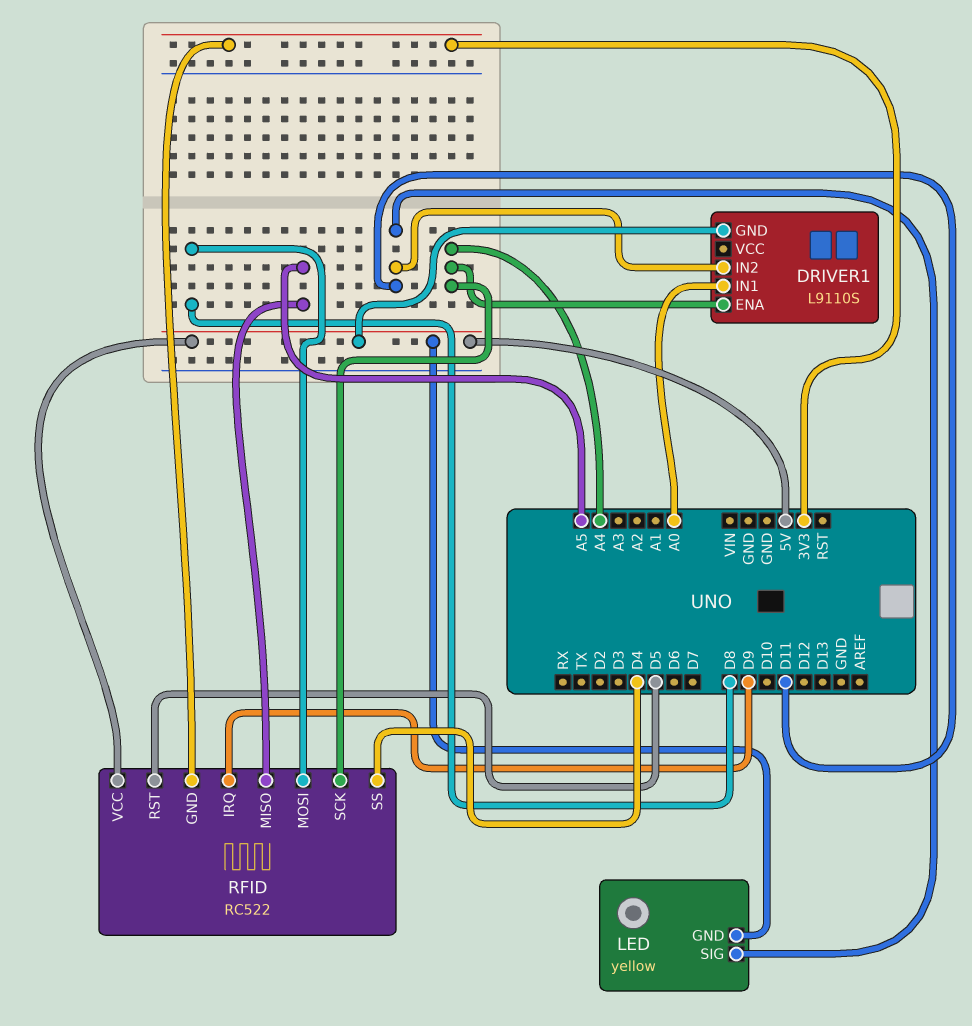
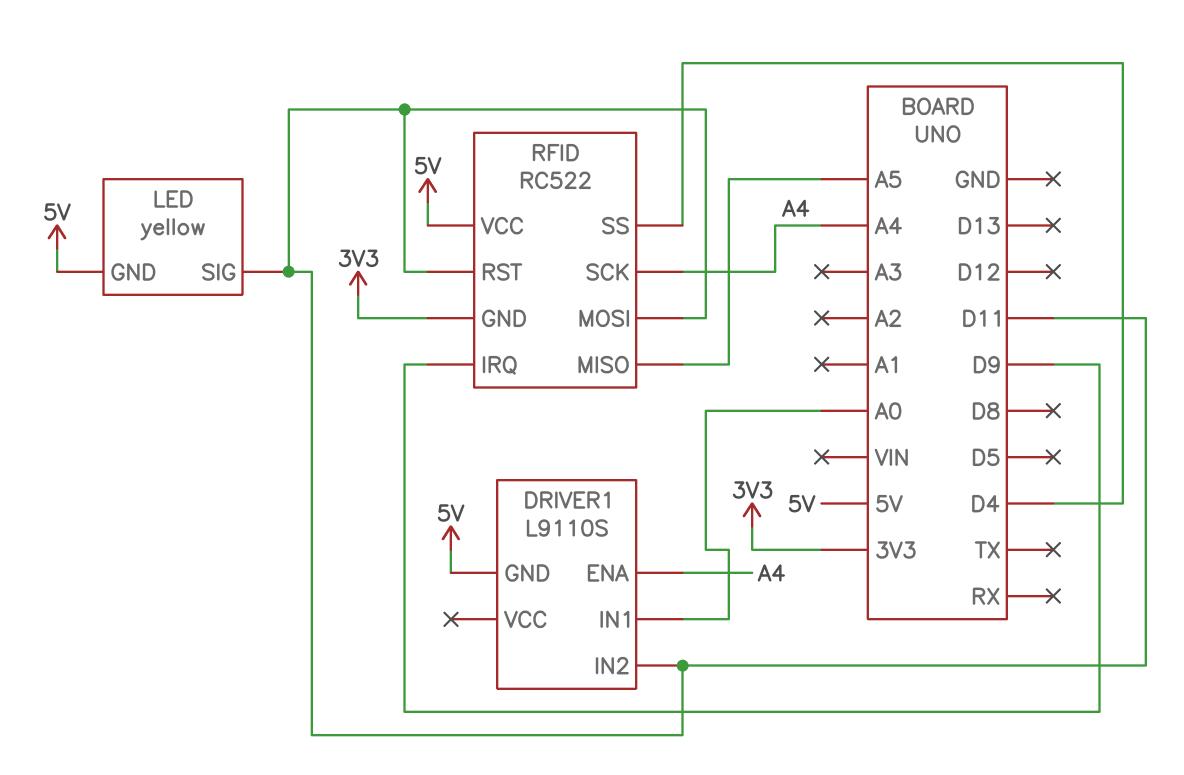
RFID pin MOSI: D8 -> D11
RFID pin RST: D5 -> D11

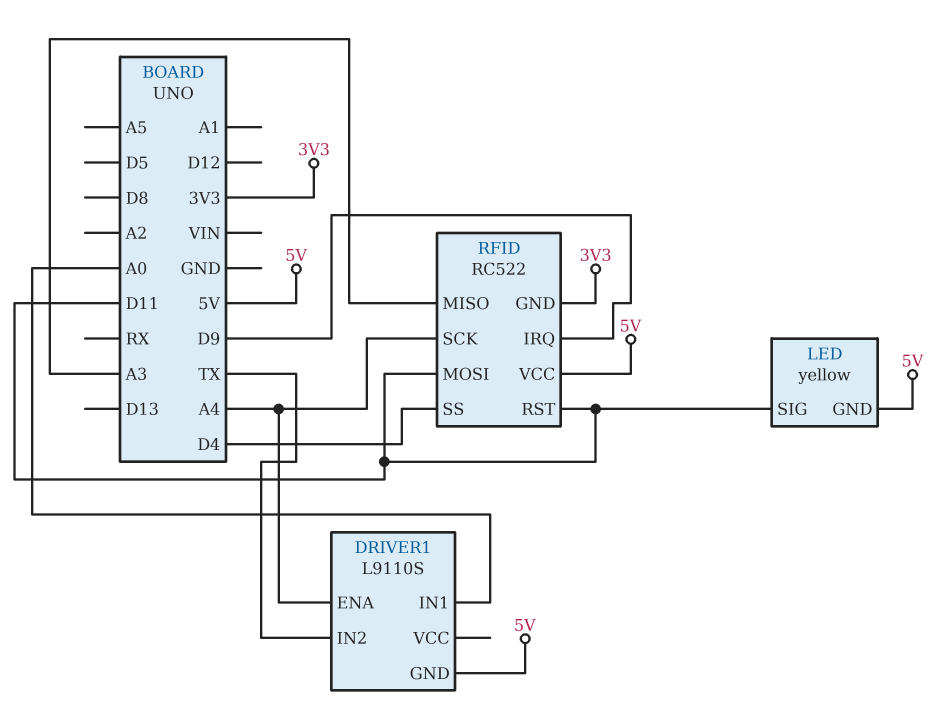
DRIVER1 pin IN2: D11 -> TX
RFID pin MISO: A5 -> A3

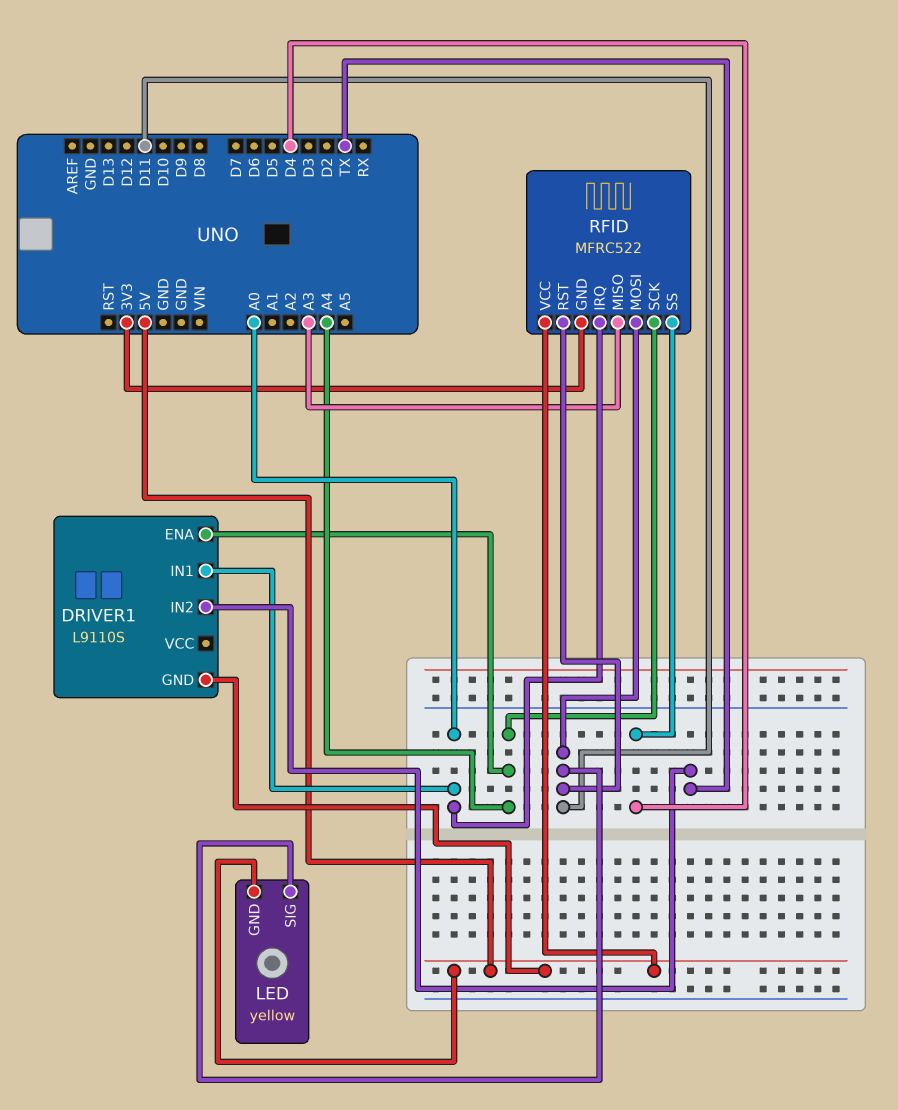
RFID: RC522 -> MFRC522
RFID pin IRQ: D9 -> A0

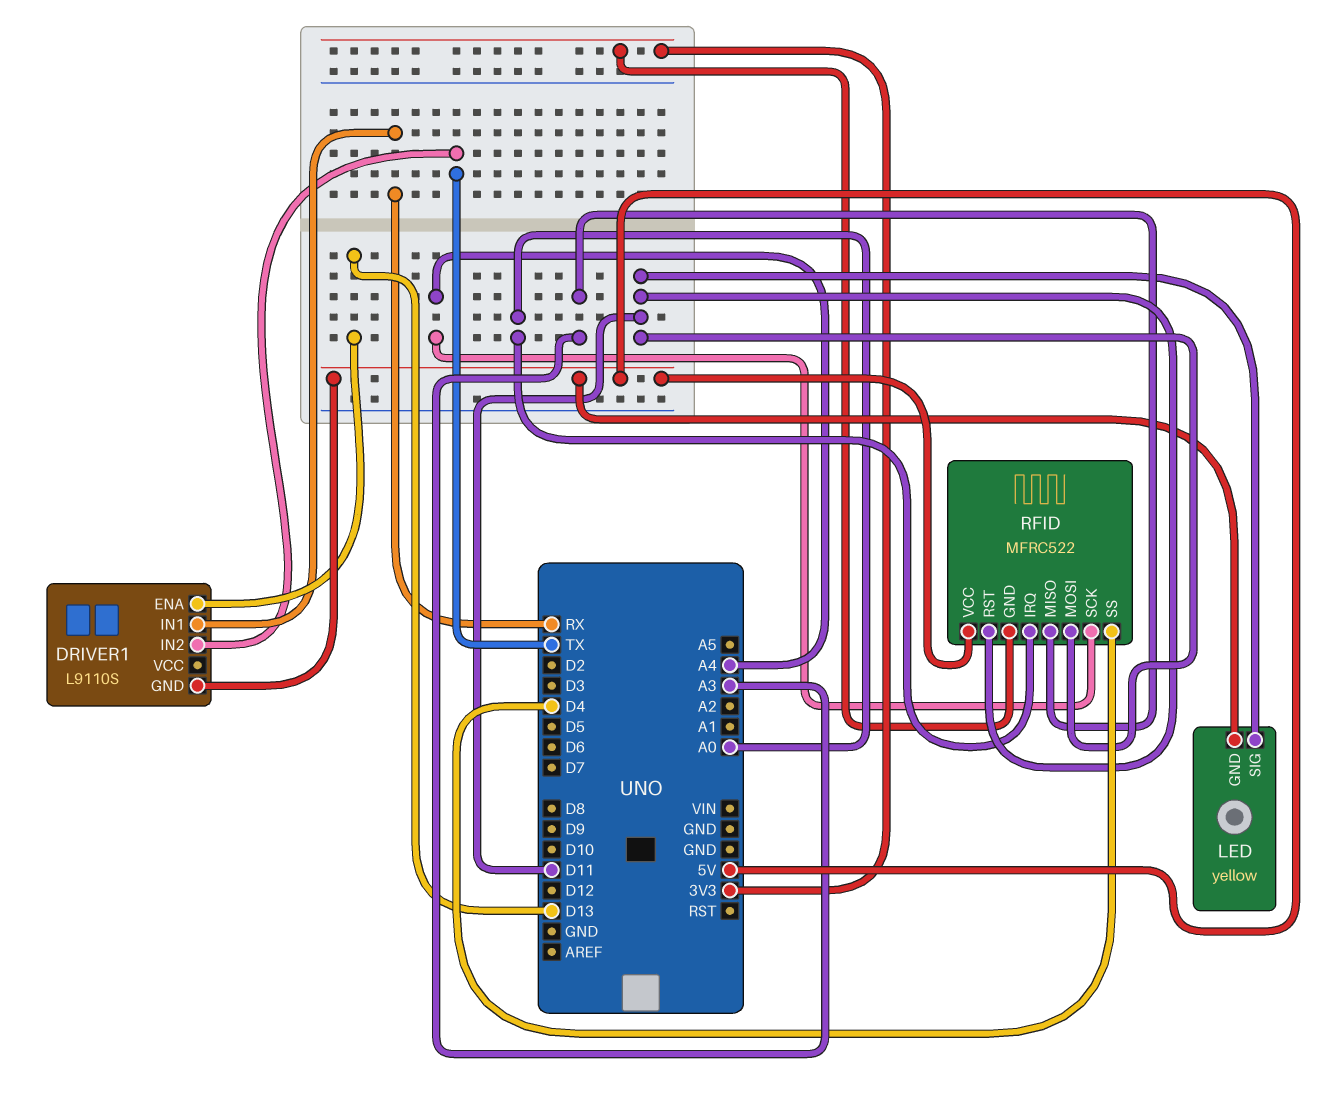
DRIVER1 pin ENA: A4 -> D13
DRIVER1 pin IN1: A0 -> RX

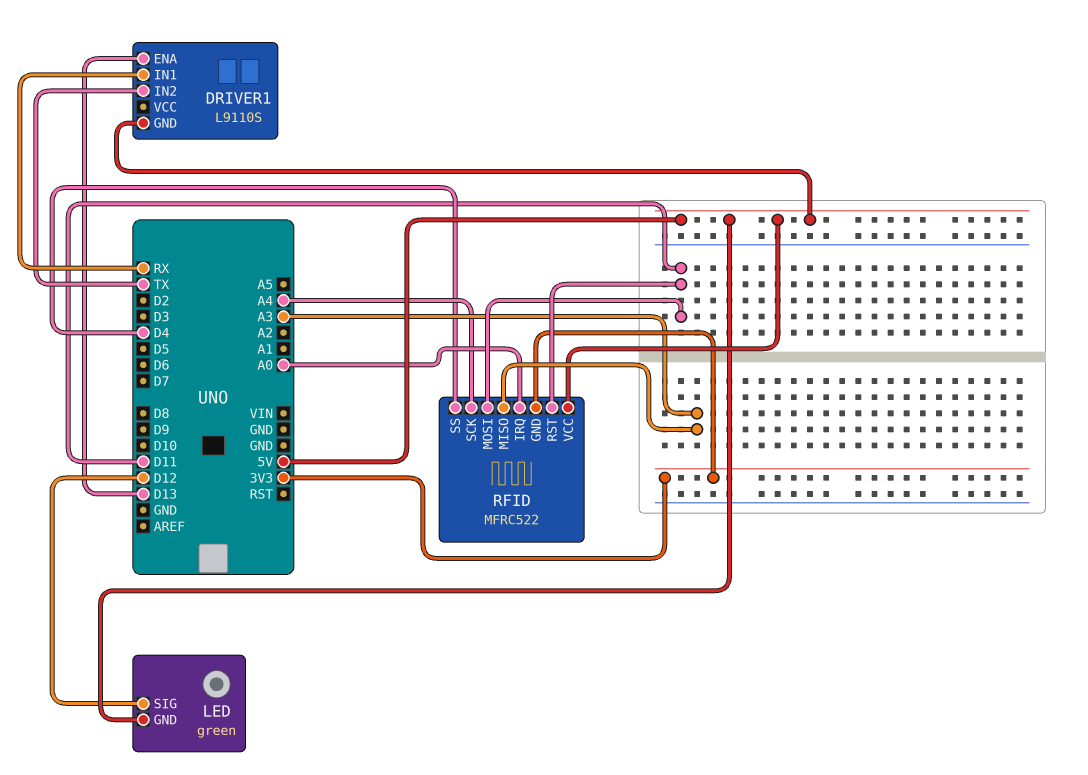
LED: yellow -> green
LED pin SIG: D11 -> D12

